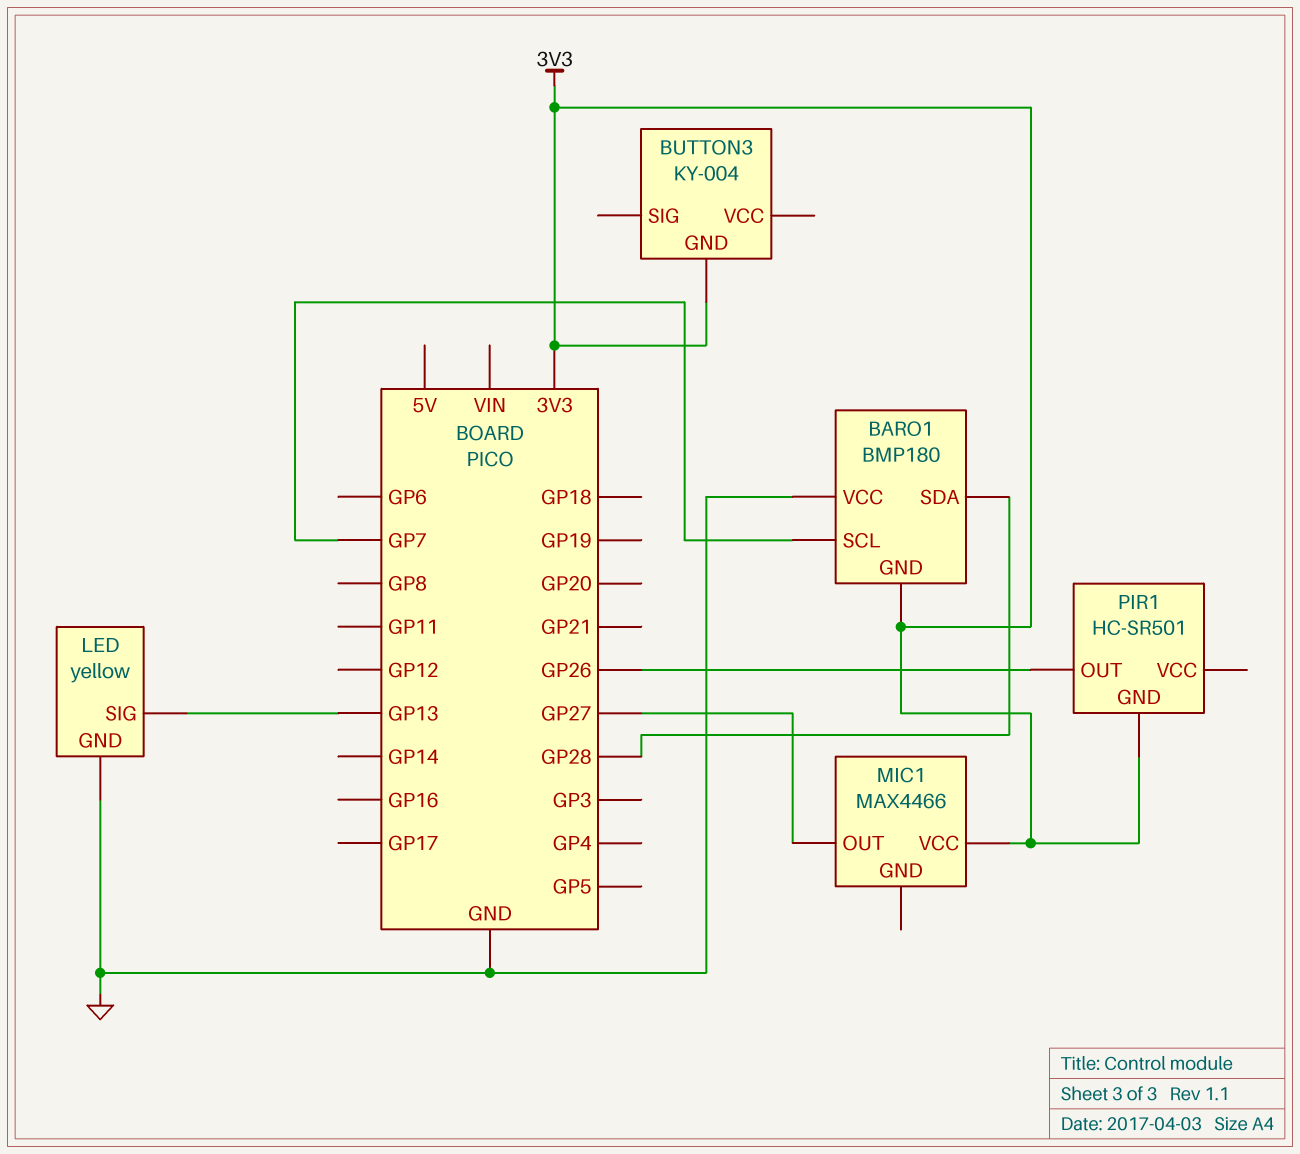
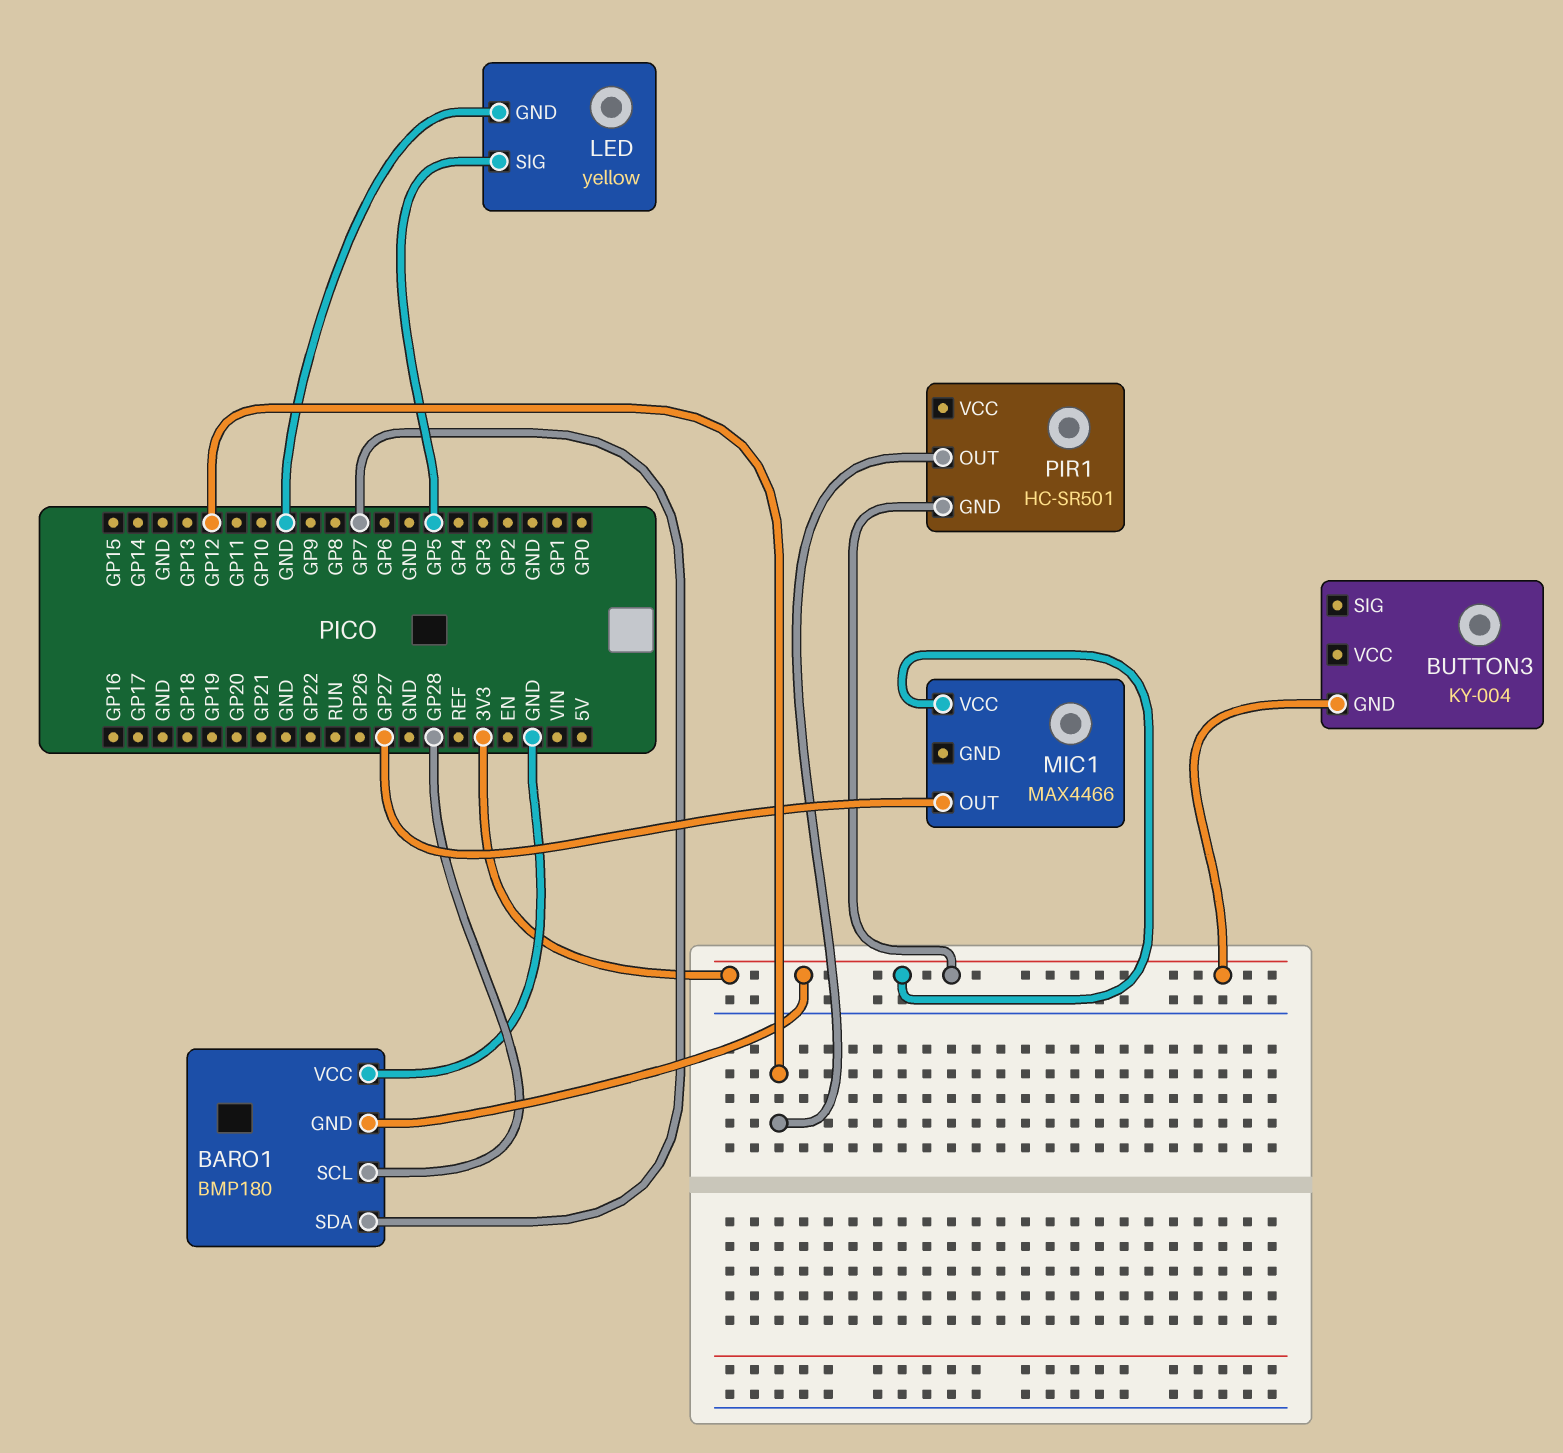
BARO1 pin SCL: GP7 -> GP28
BARO1 pin SDA: GP28 -> GP7
LED pin SIG: GP13 -> GP5
PIR1 pin OUT: GP26 -> GP12

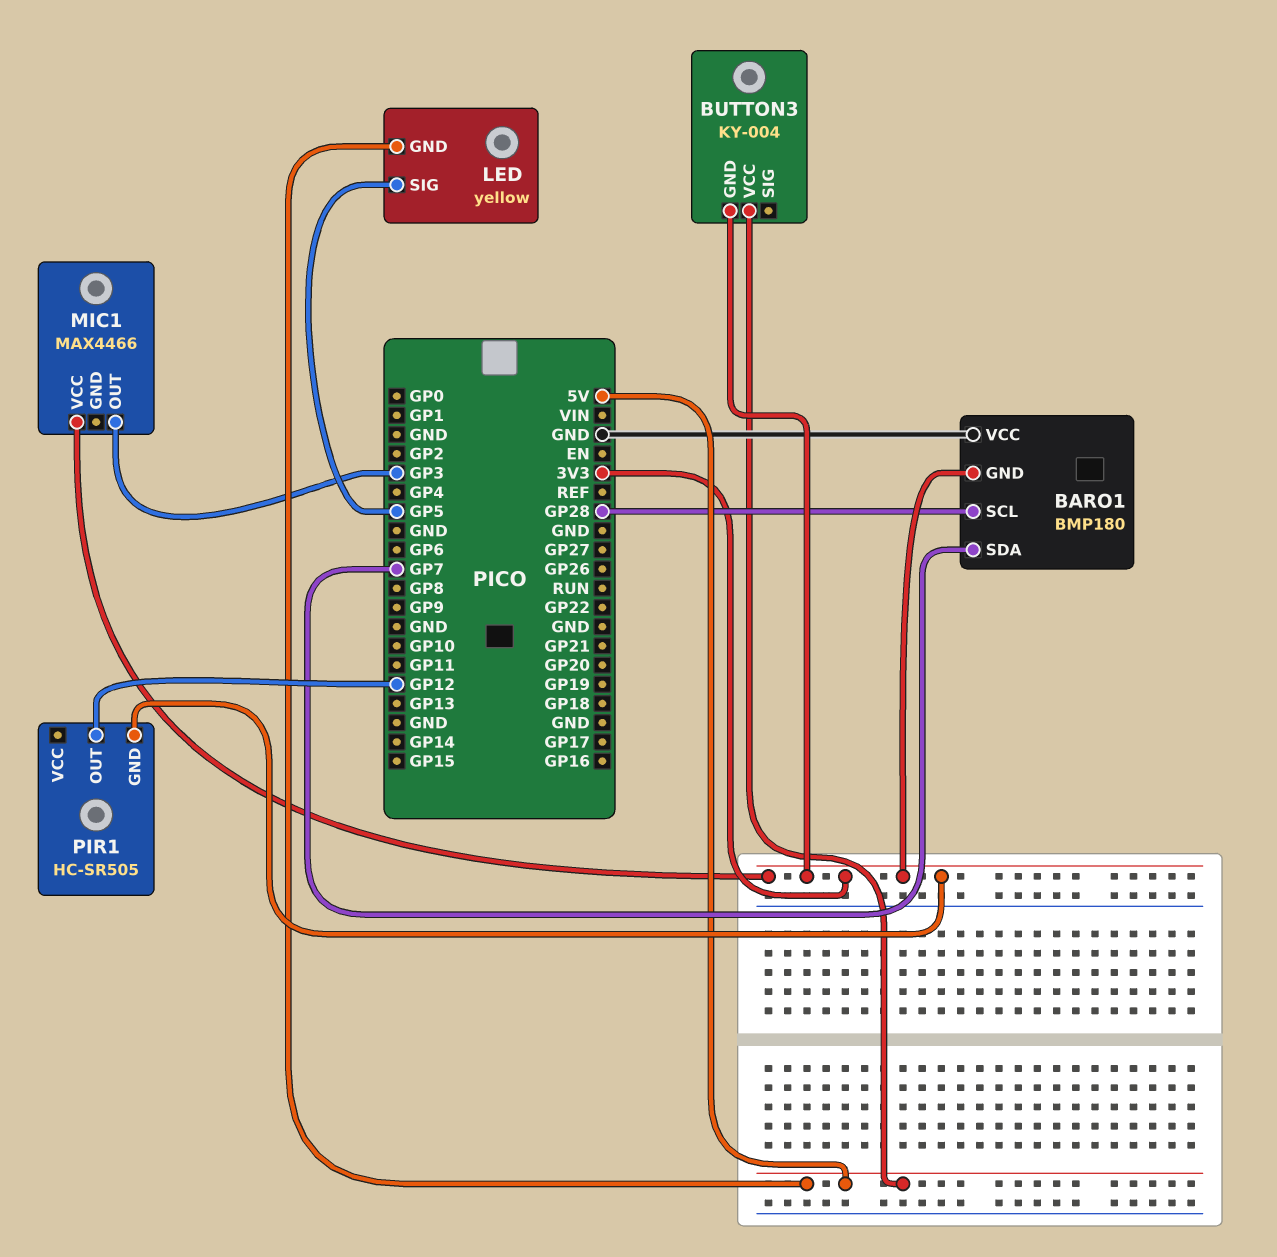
BUTTON3 pin VCC: none -> 5V
LED pin GND: GND -> 5V
MIC1 pin OUT: GP27 -> GP3
PIR1: HC-SR501 -> HC-SR505

